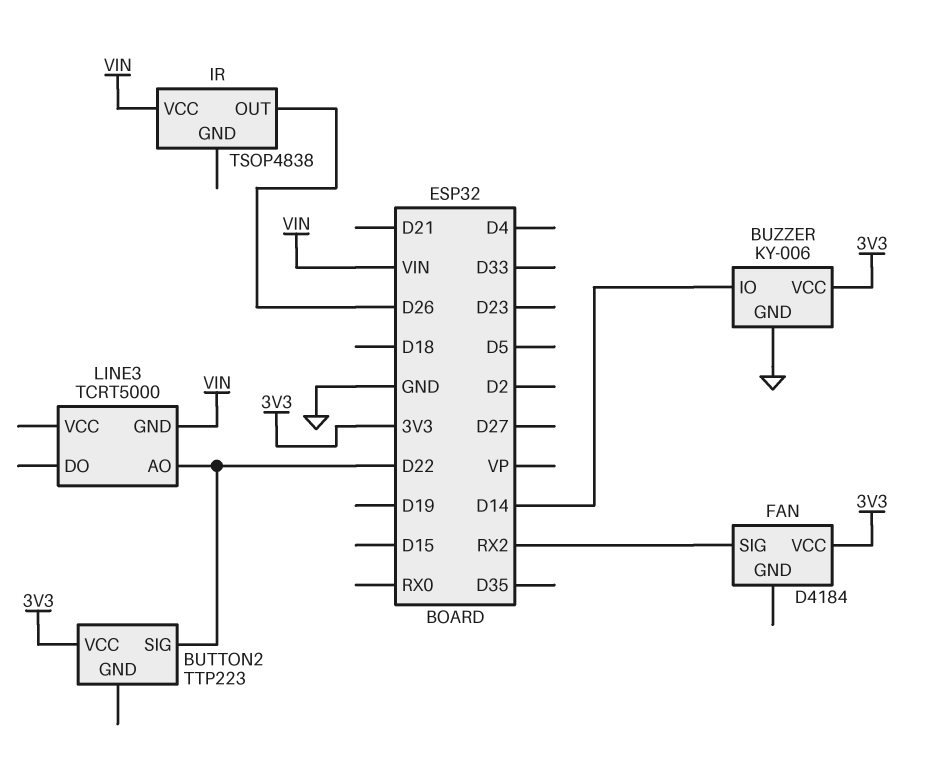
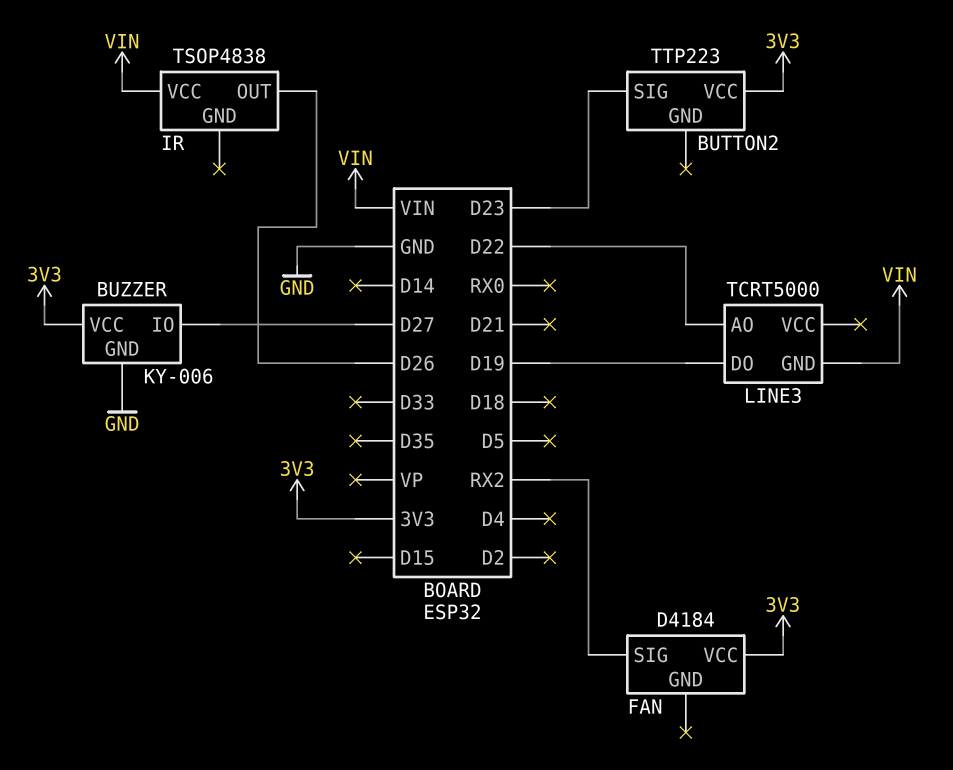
BUTTON2 pin SIG: D22 -> D23
BUZZER pin IO: D14 -> D27
LINE3 pin DO: none -> D19

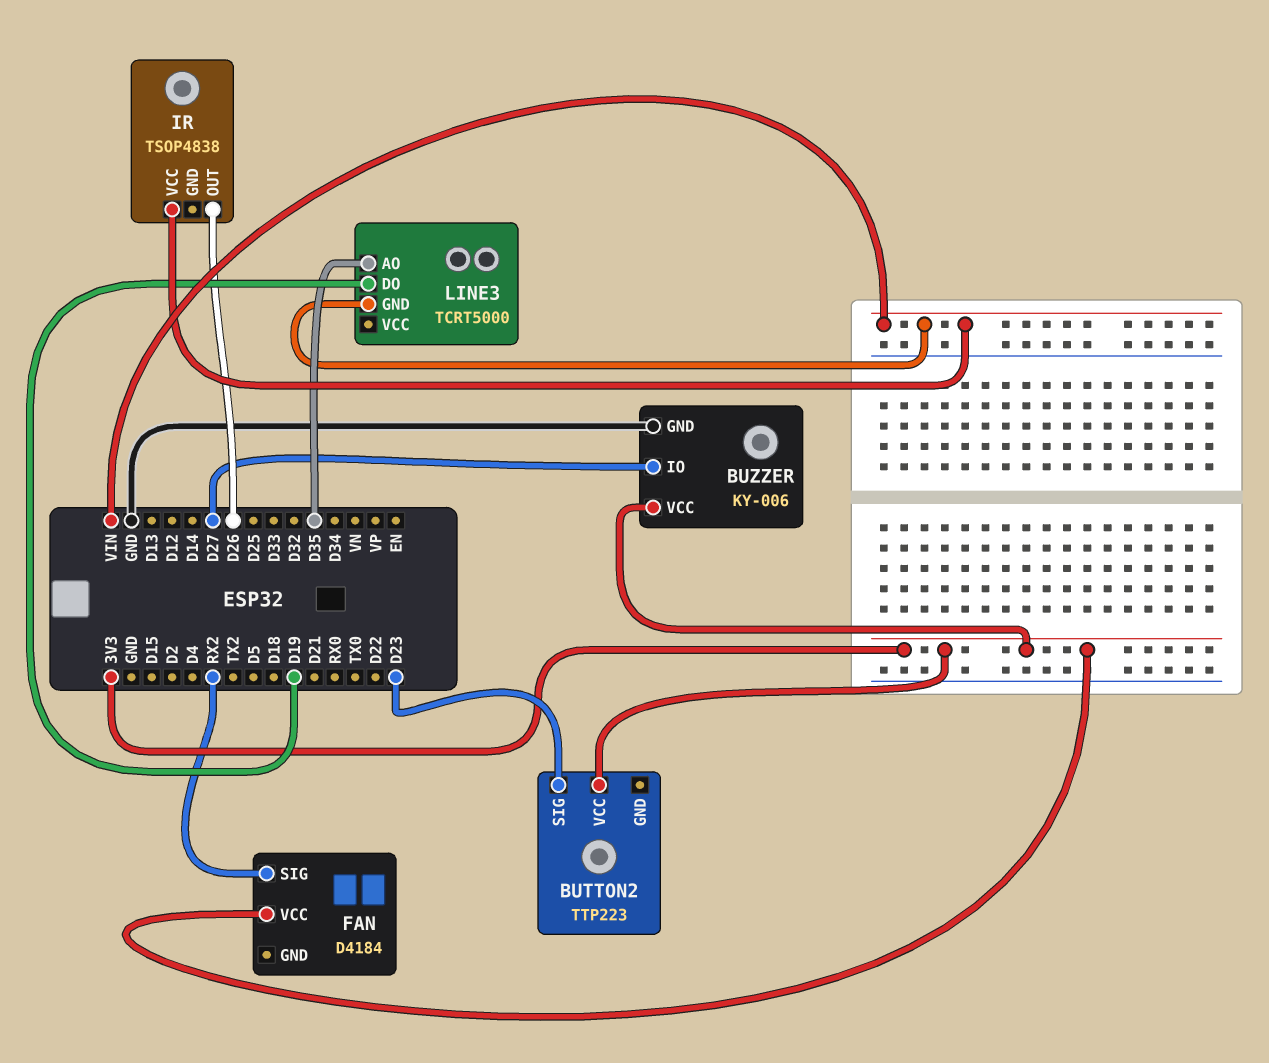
LINE3 pin AO: D22 -> D35

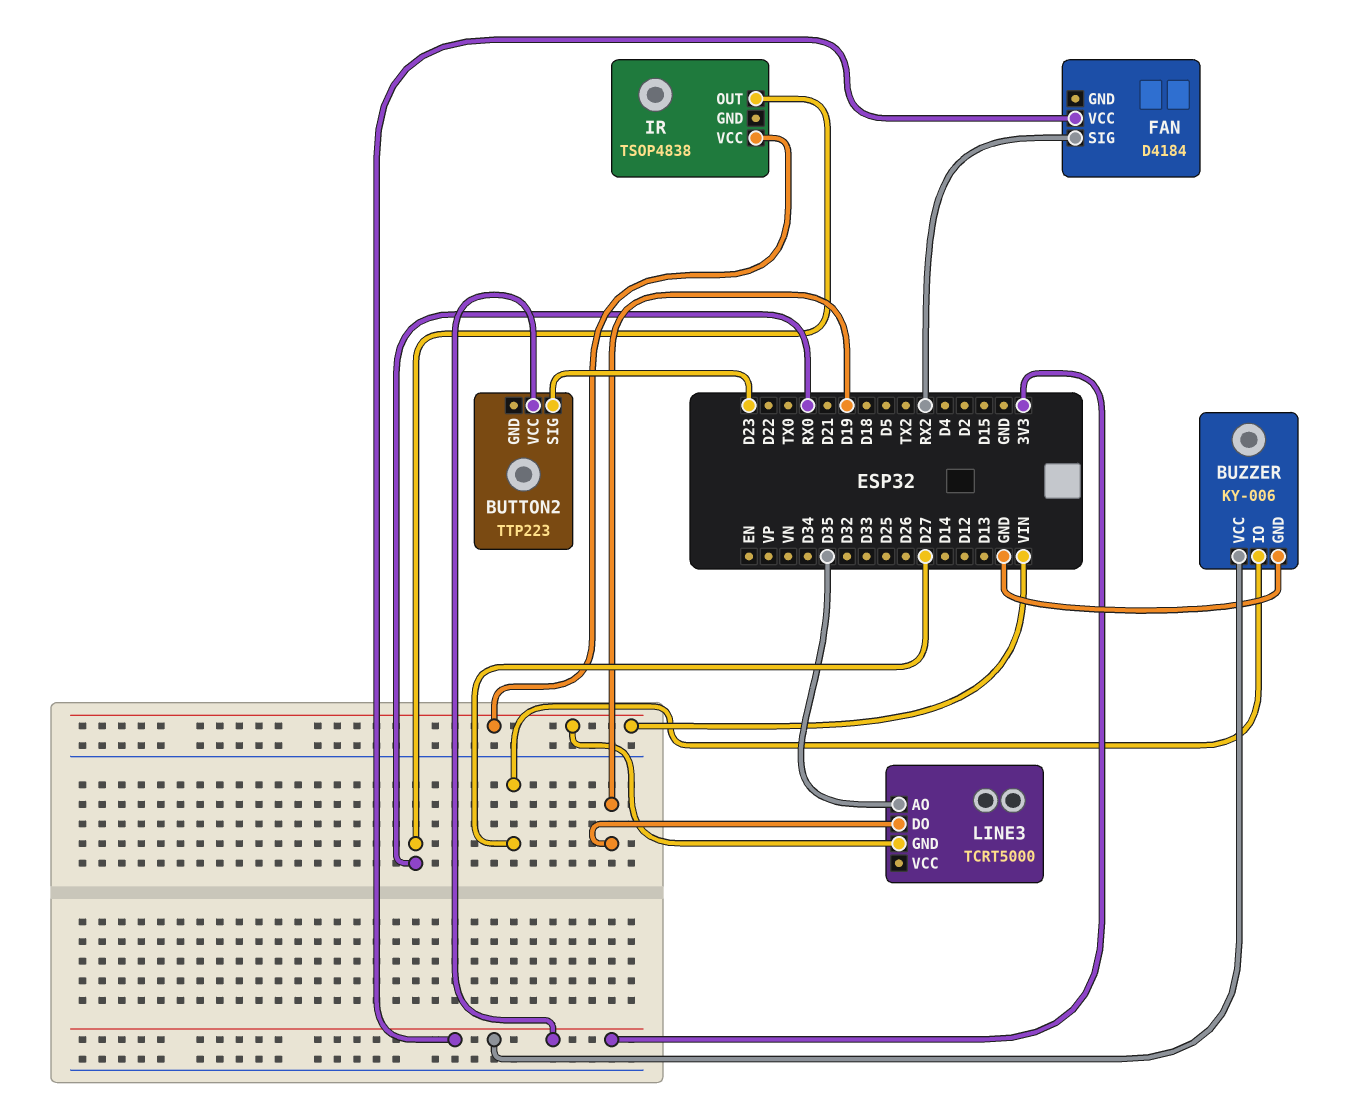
IR pin OUT: D26 -> RX0

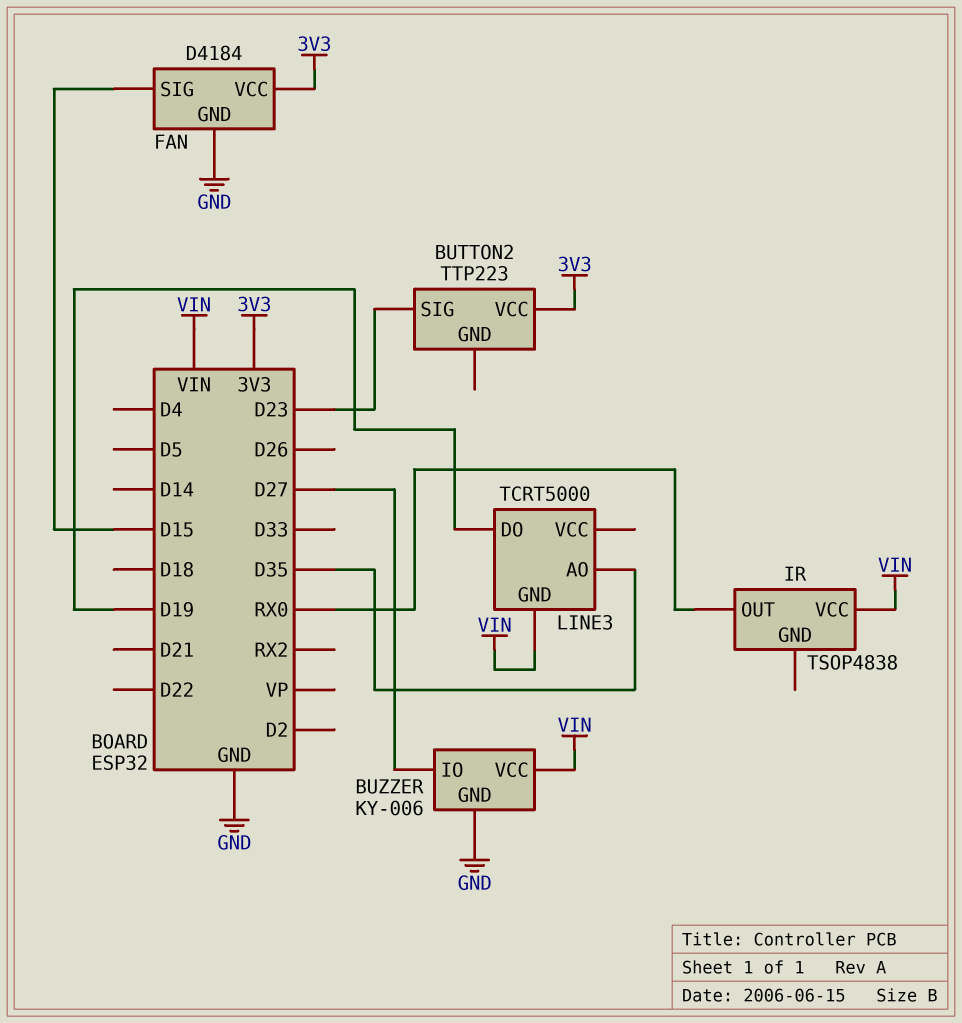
BUZZER pin VCC: 3V3 -> VIN
FAN pin GND: none -> GND
FAN pin SIG: RX2 -> D15

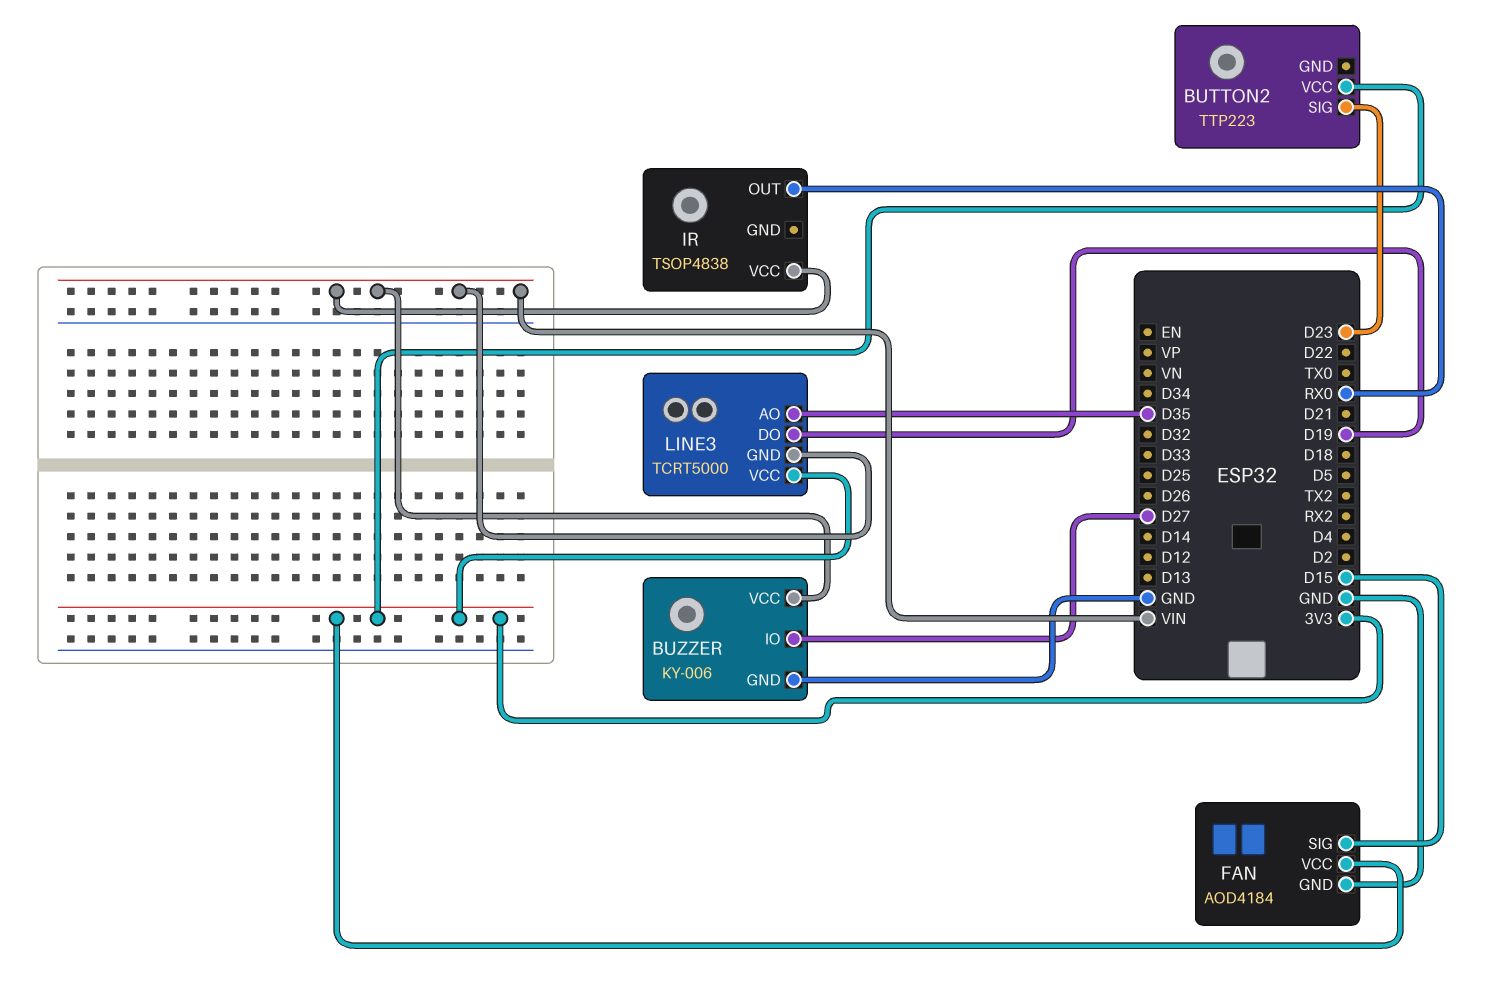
FAN: D4184 -> AOD4184
LINE3 pin VCC: none -> 3V3

